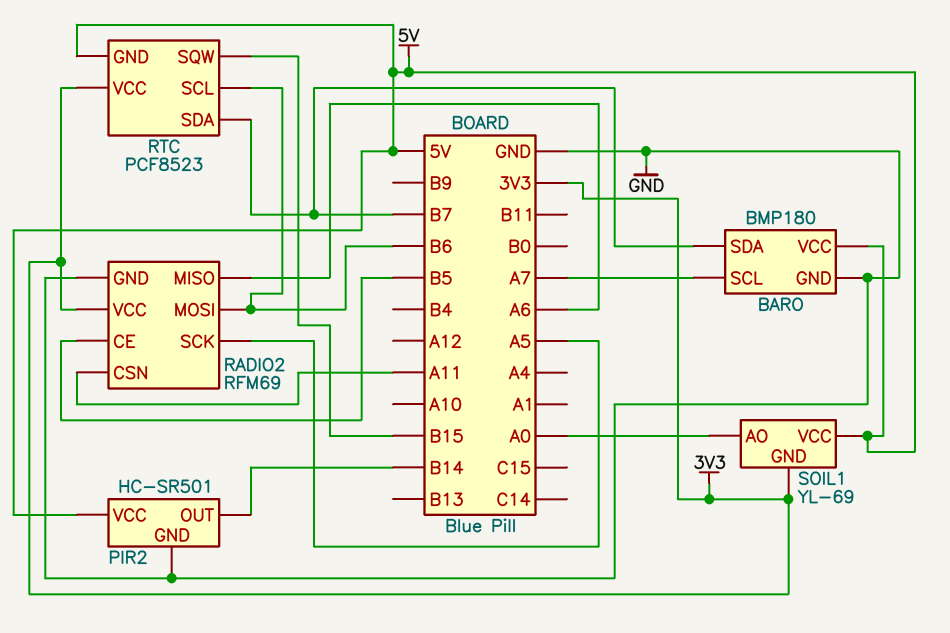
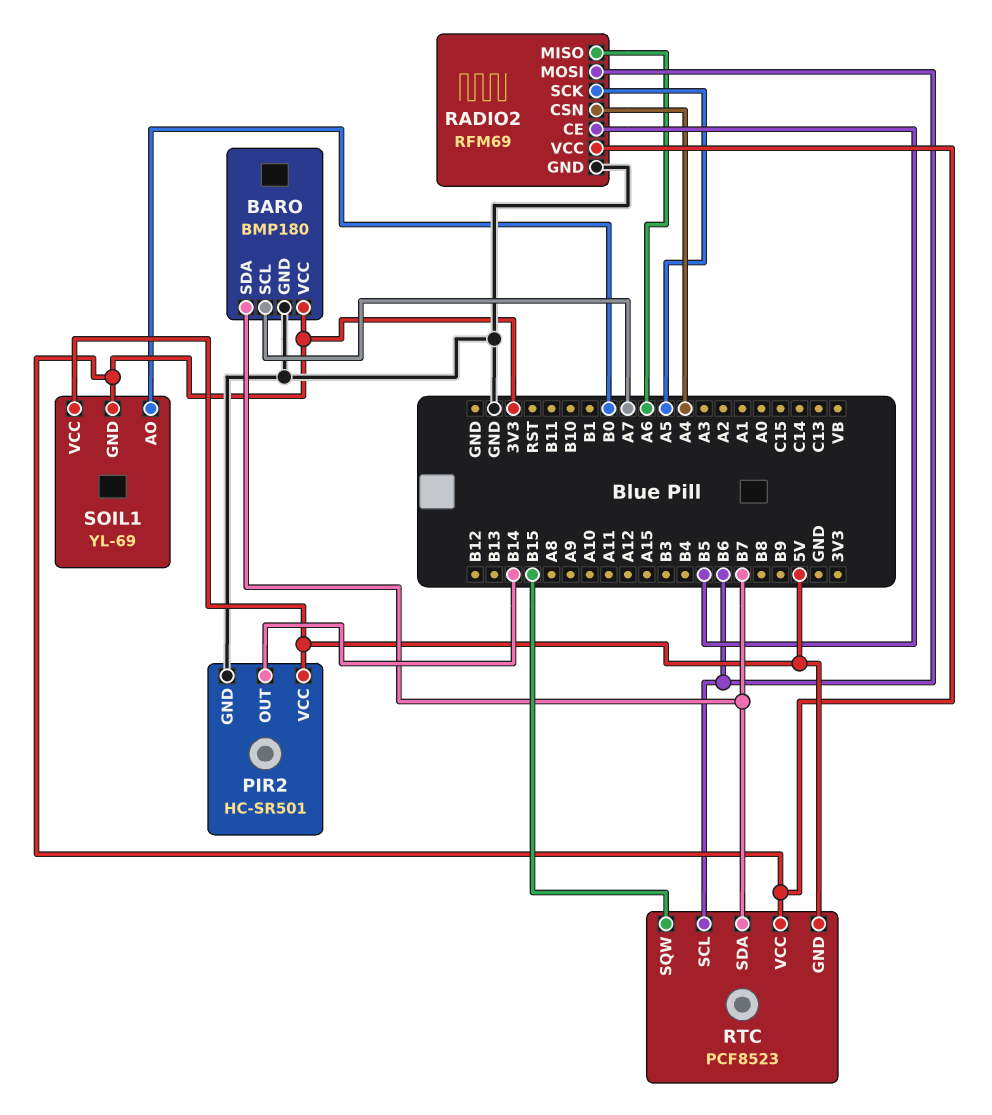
BARO pin VCC: 5V -> 3V3
RADIO2 pin CSN: A11 -> A4
SOIL1 pin AO: A0 -> B0

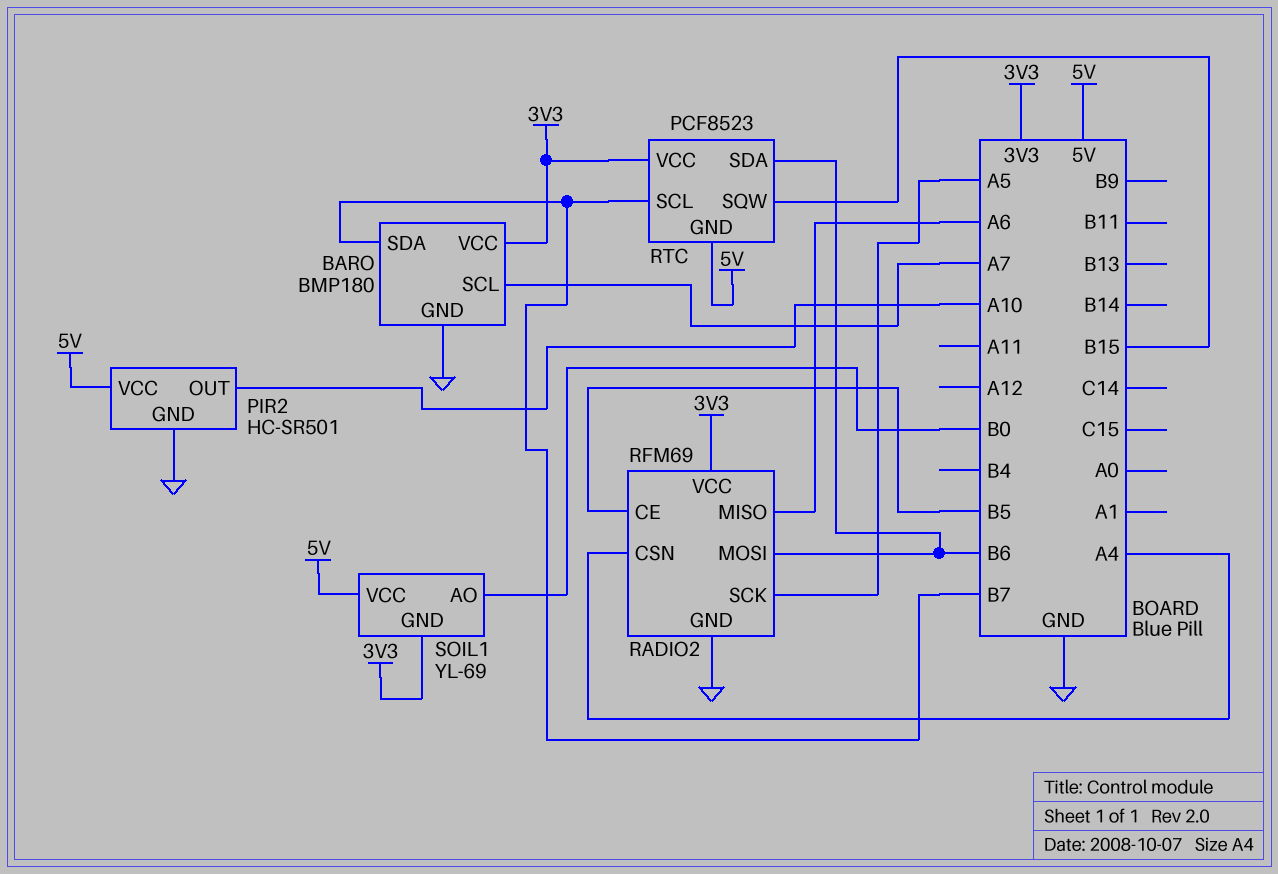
PIR2 pin OUT: B14 -> A10
RTC pin SCL: B6 -> B7
RTC pin SDA: B7 -> B6

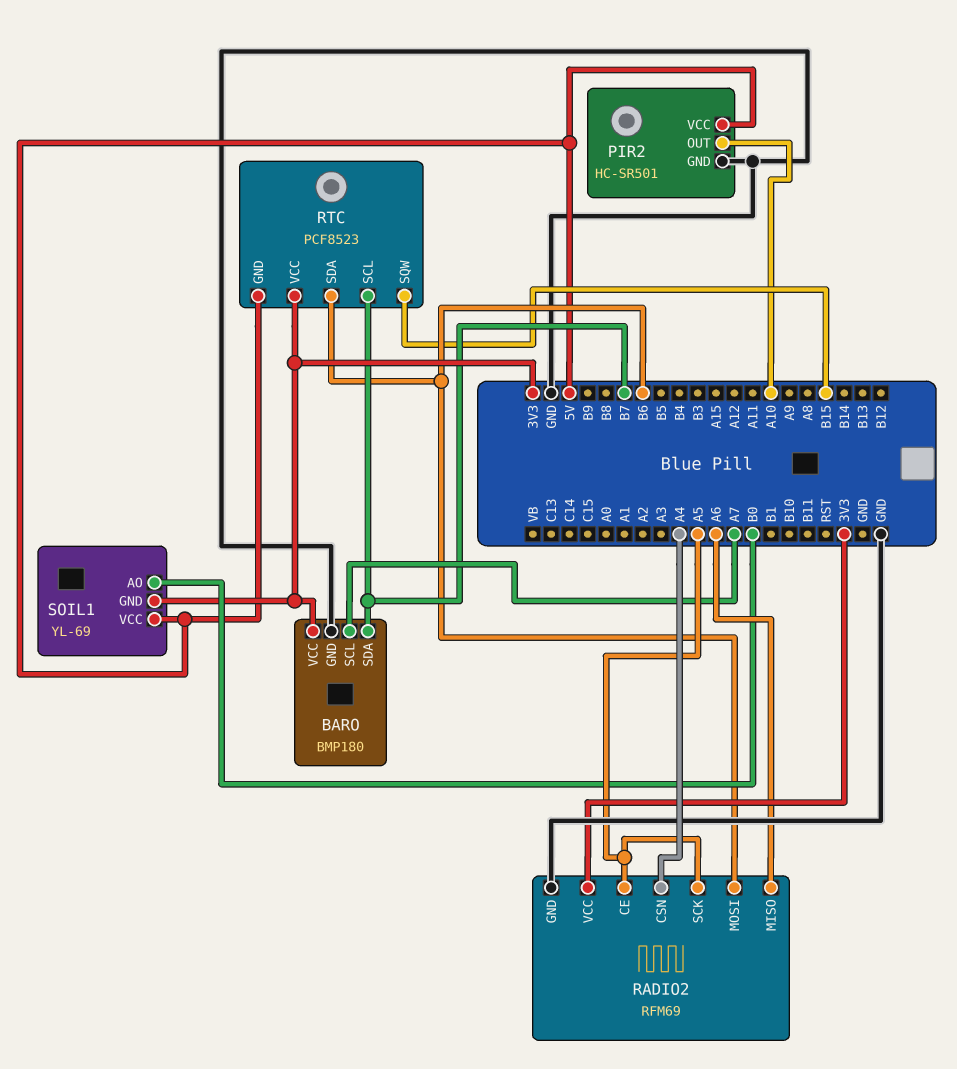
RADIO2 pin CE: B5 -> A5

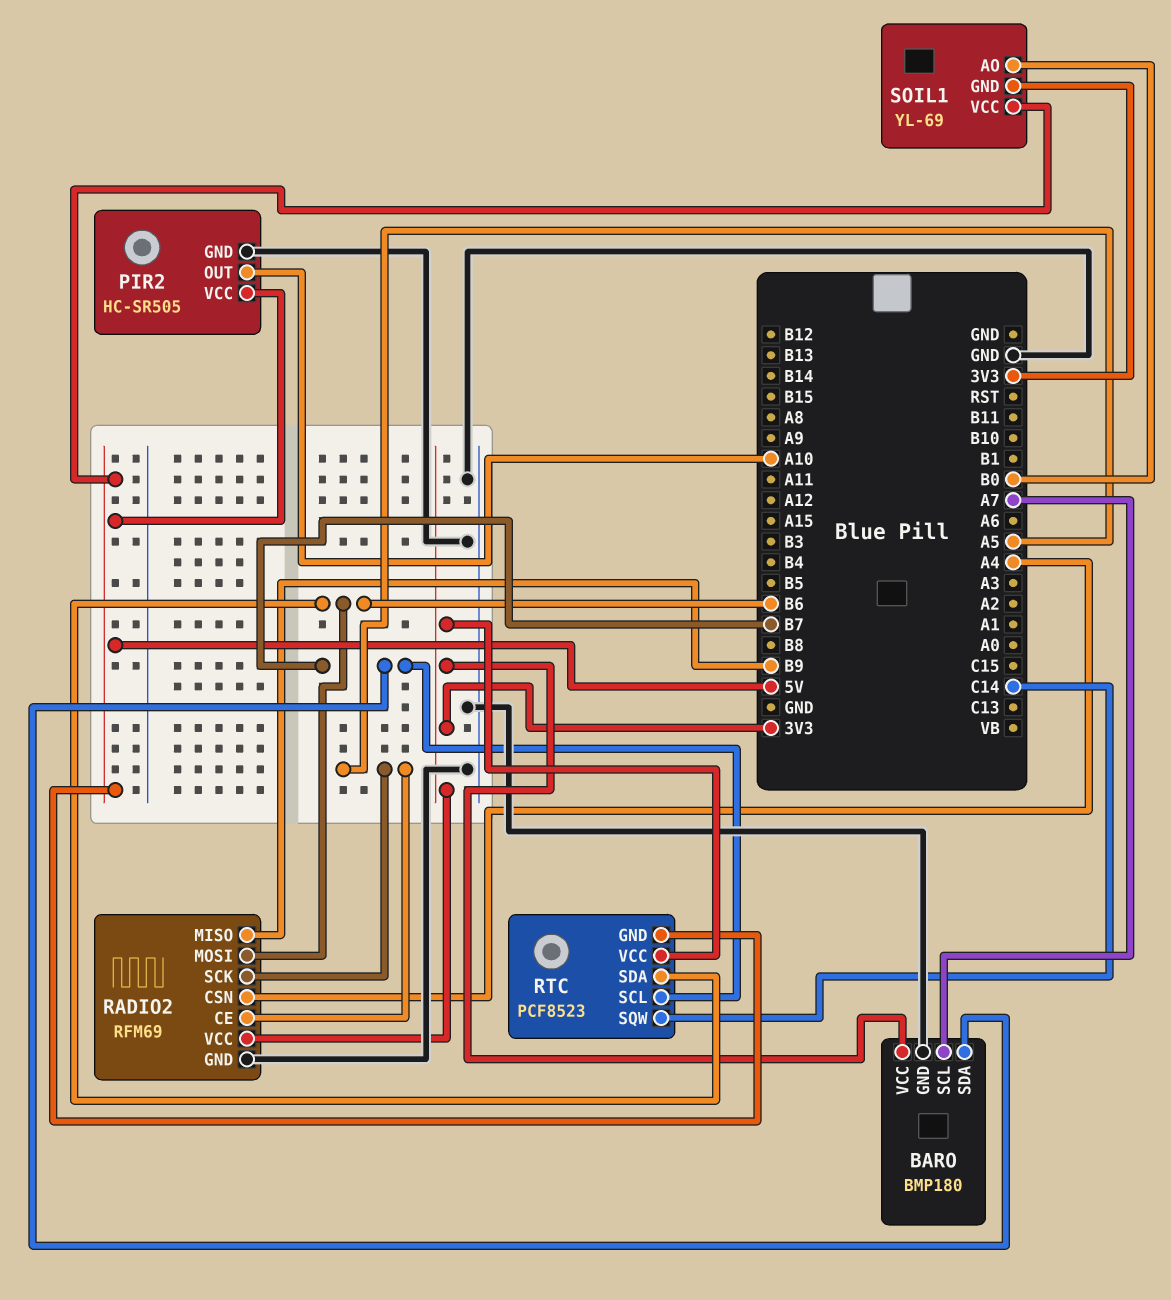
PIR2: HC-SR501 -> HC-SR505
RADIO2 pin MISO: A6 -> B9
RTC pin SQW: B15 -> C14

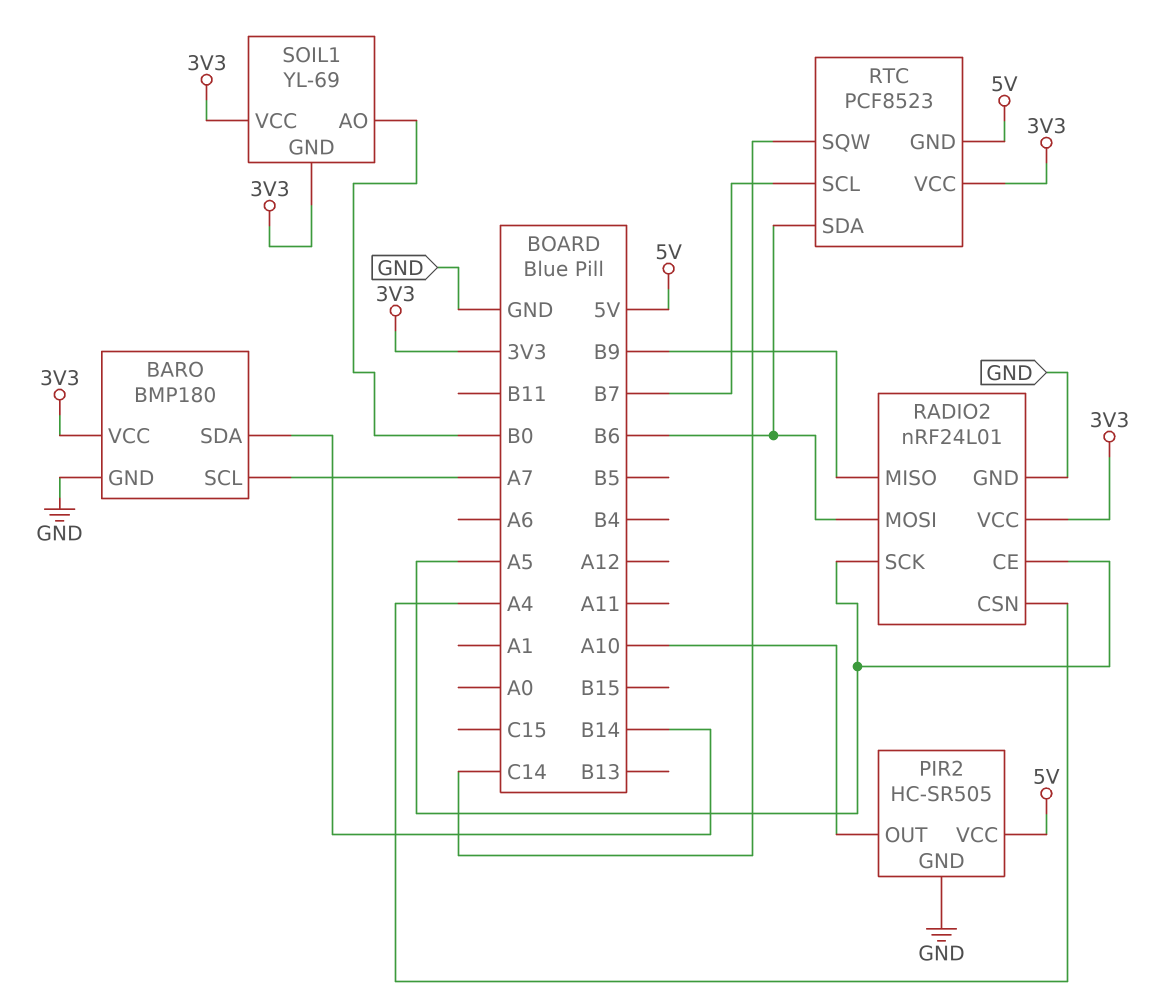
BARO pin SDA: B7 -> B14
RADIO2: RFM69 -> nRF24L01
SOIL1 pin VCC: 5V -> 3V3

